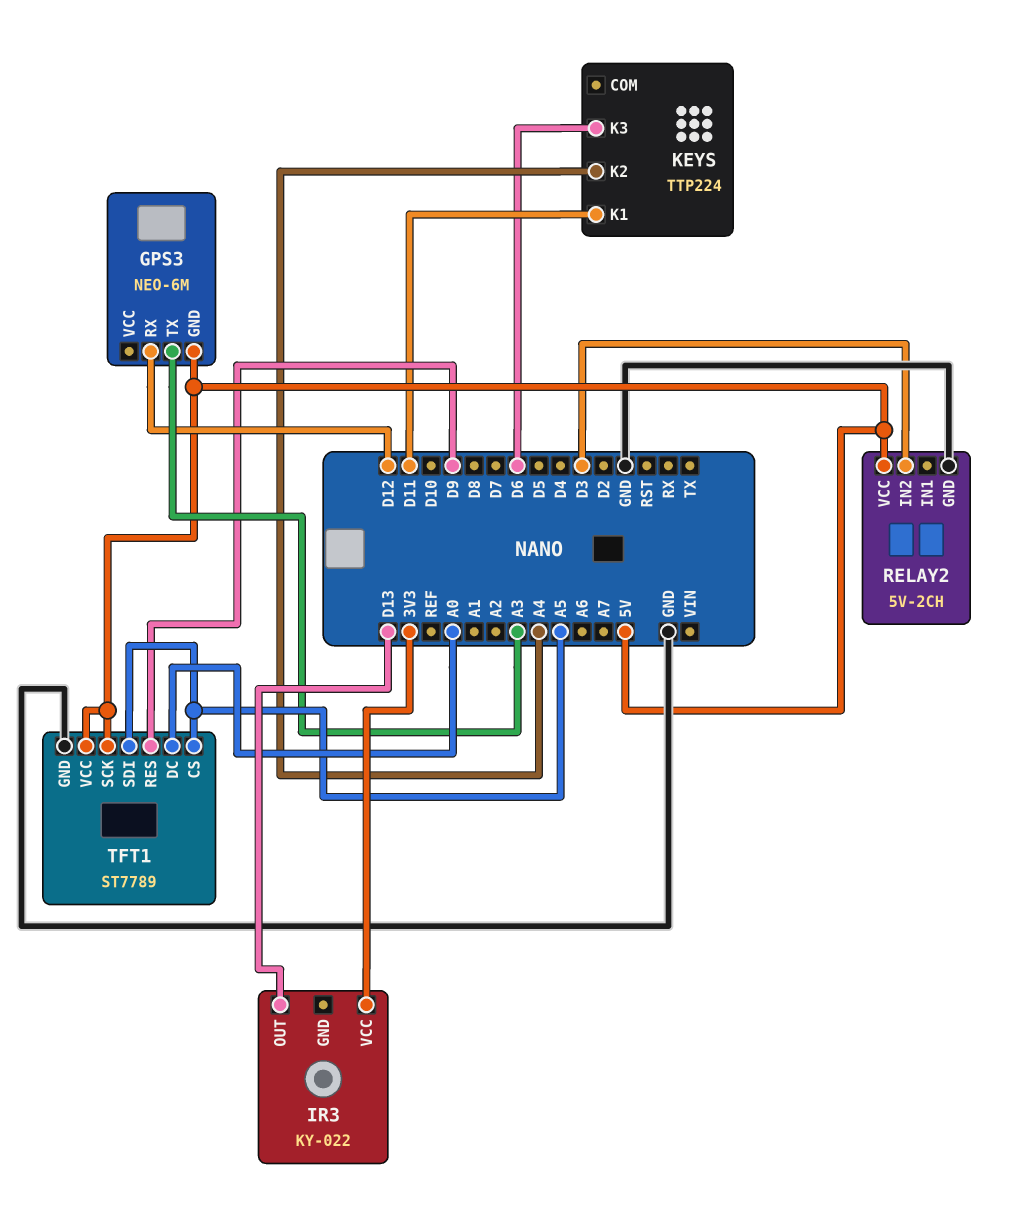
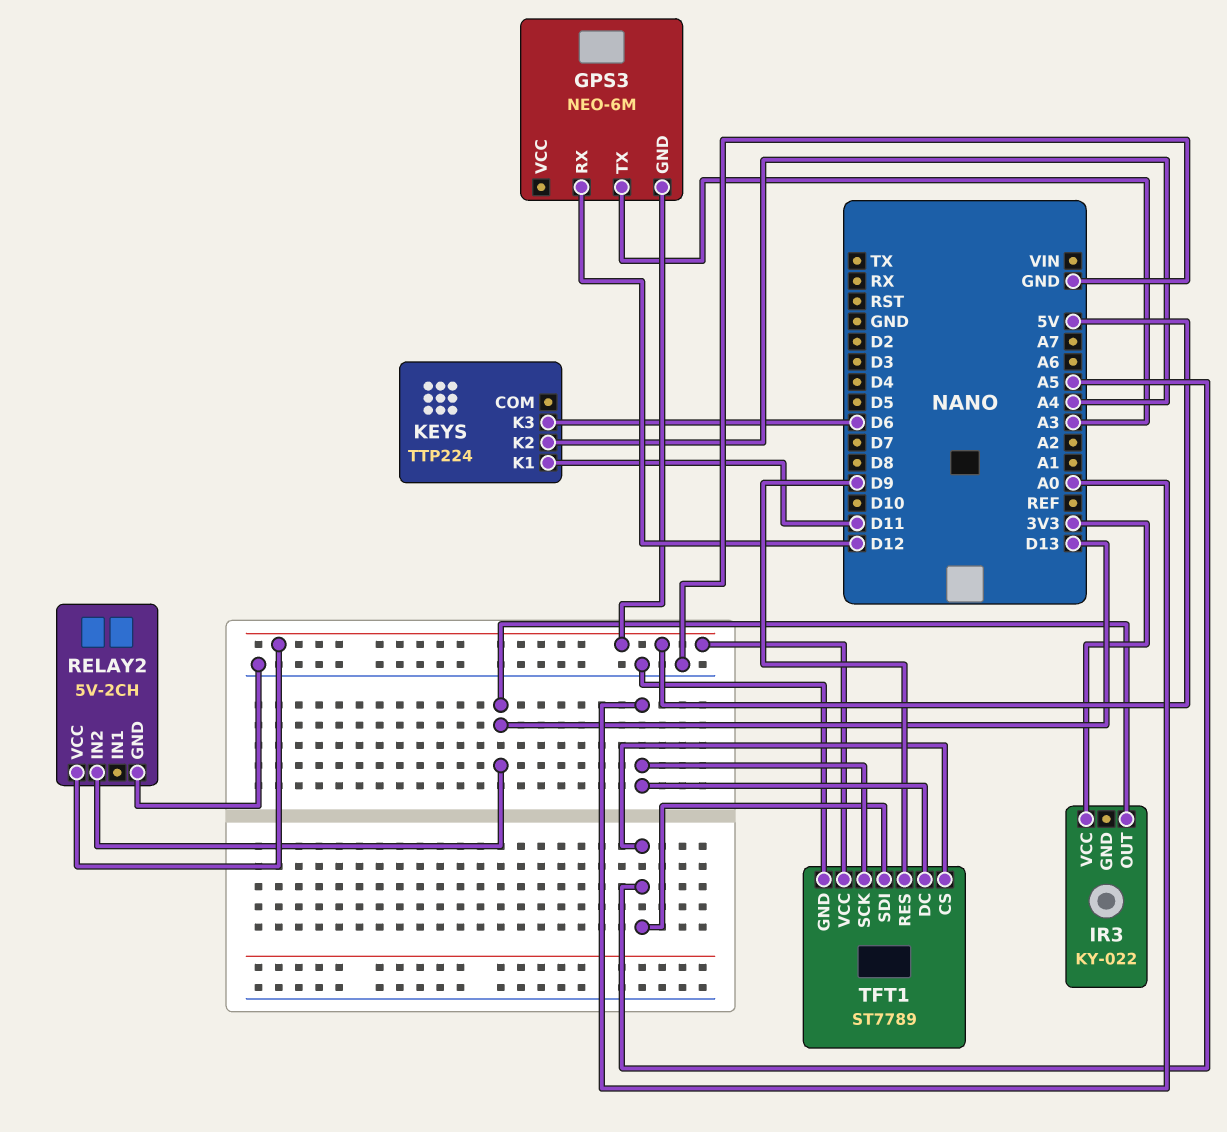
RELAY2 pin IN2: D3 -> D13
TFT1 pin SCK: 5V -> A0

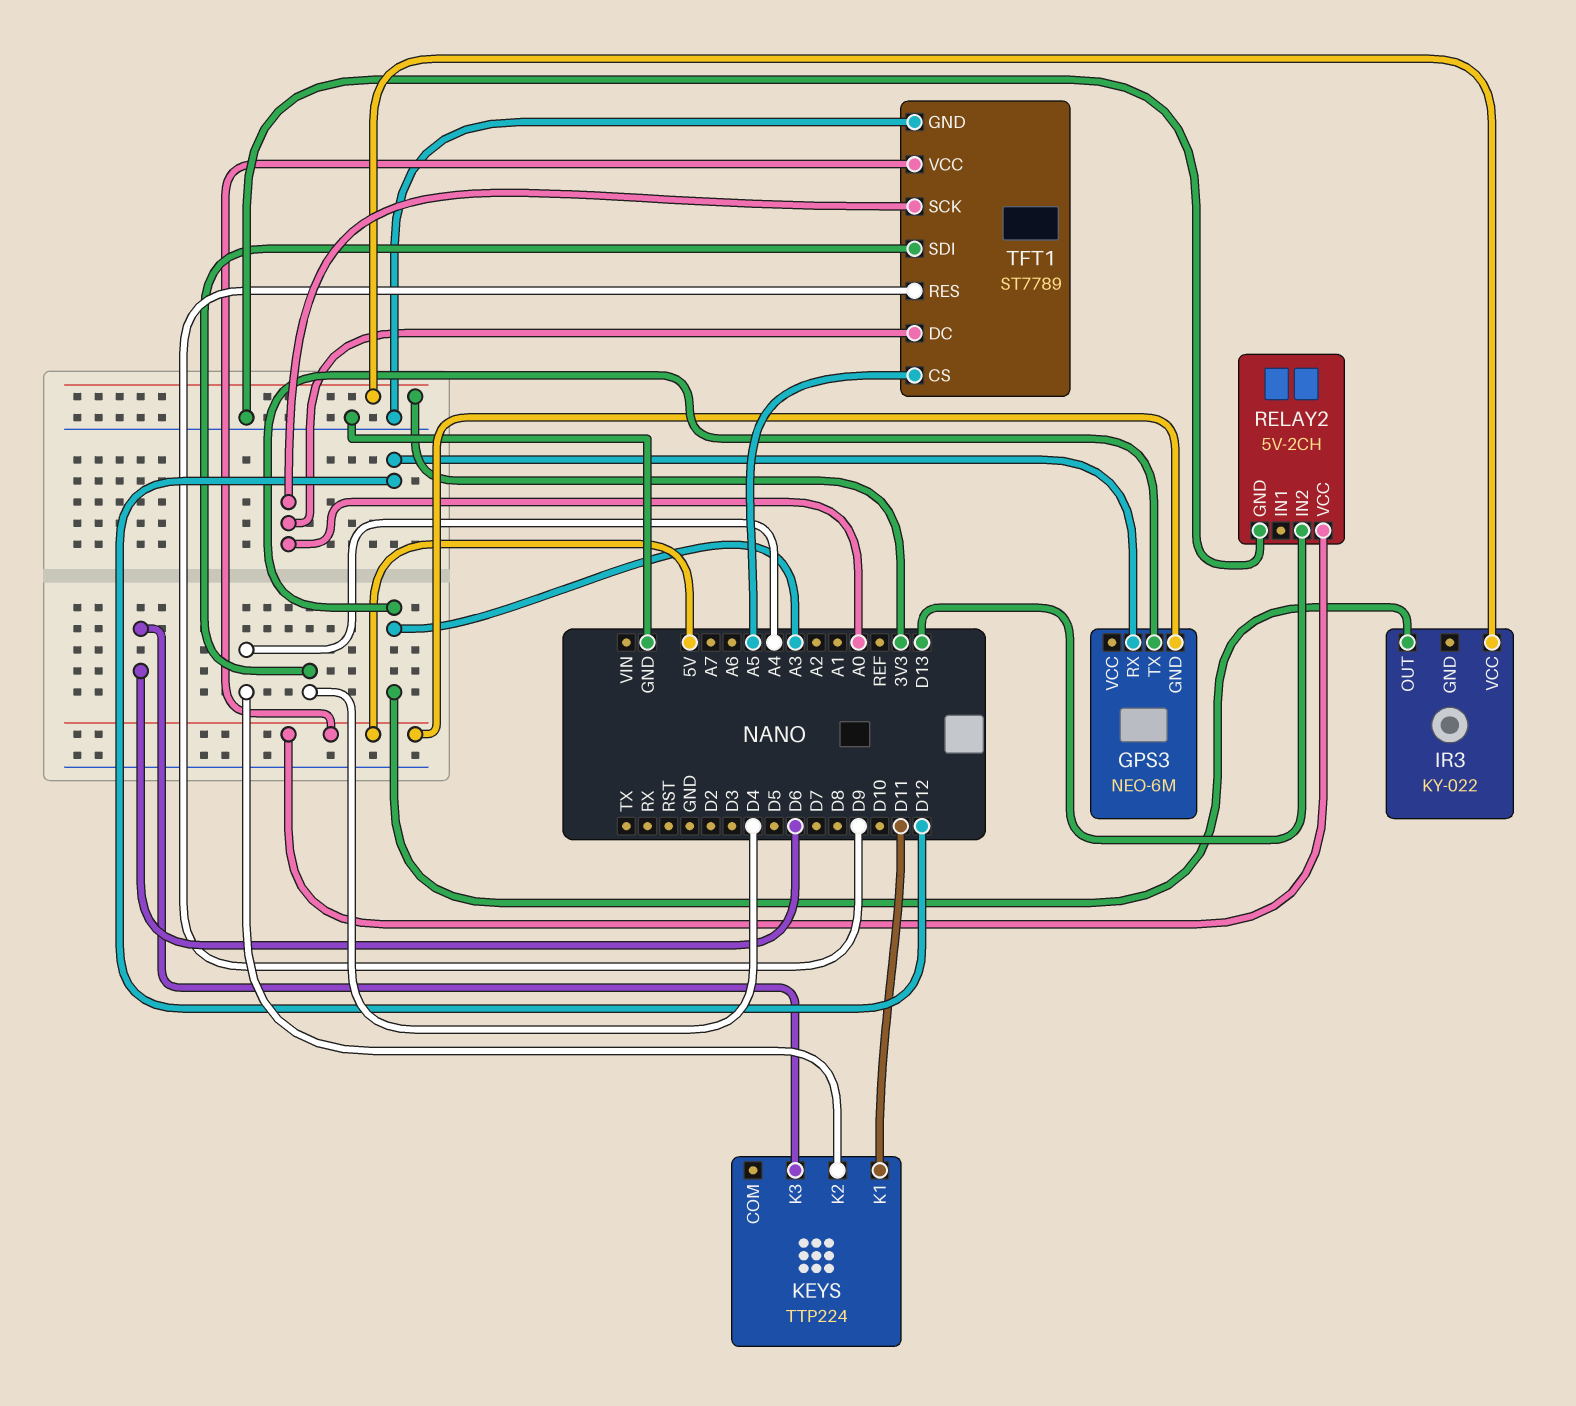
IR3 pin OUT: D13 -> A3
TFT1 pin SDI: A5 -> D4

